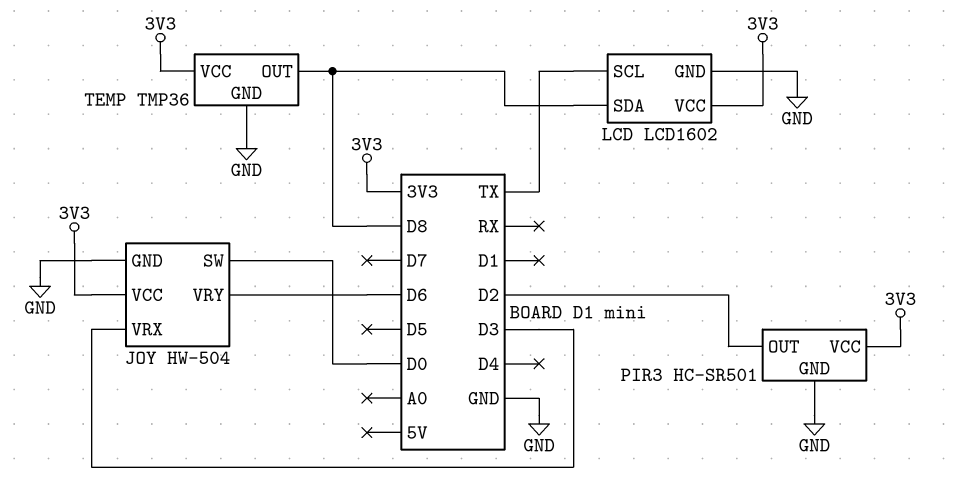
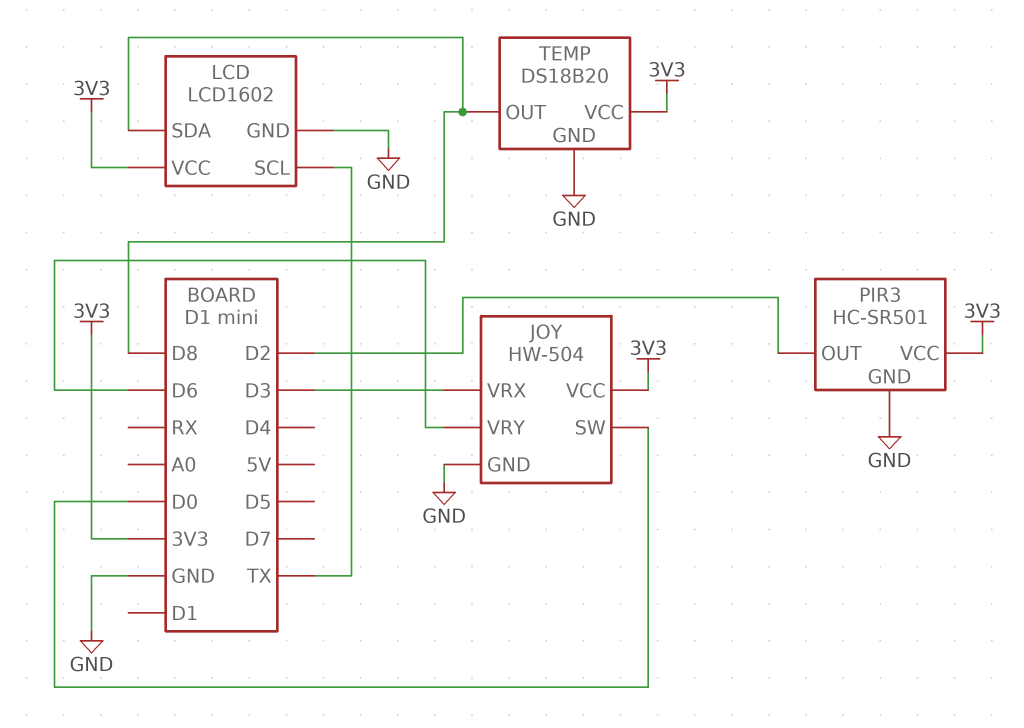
TEMP: TMP36 -> DS18B20

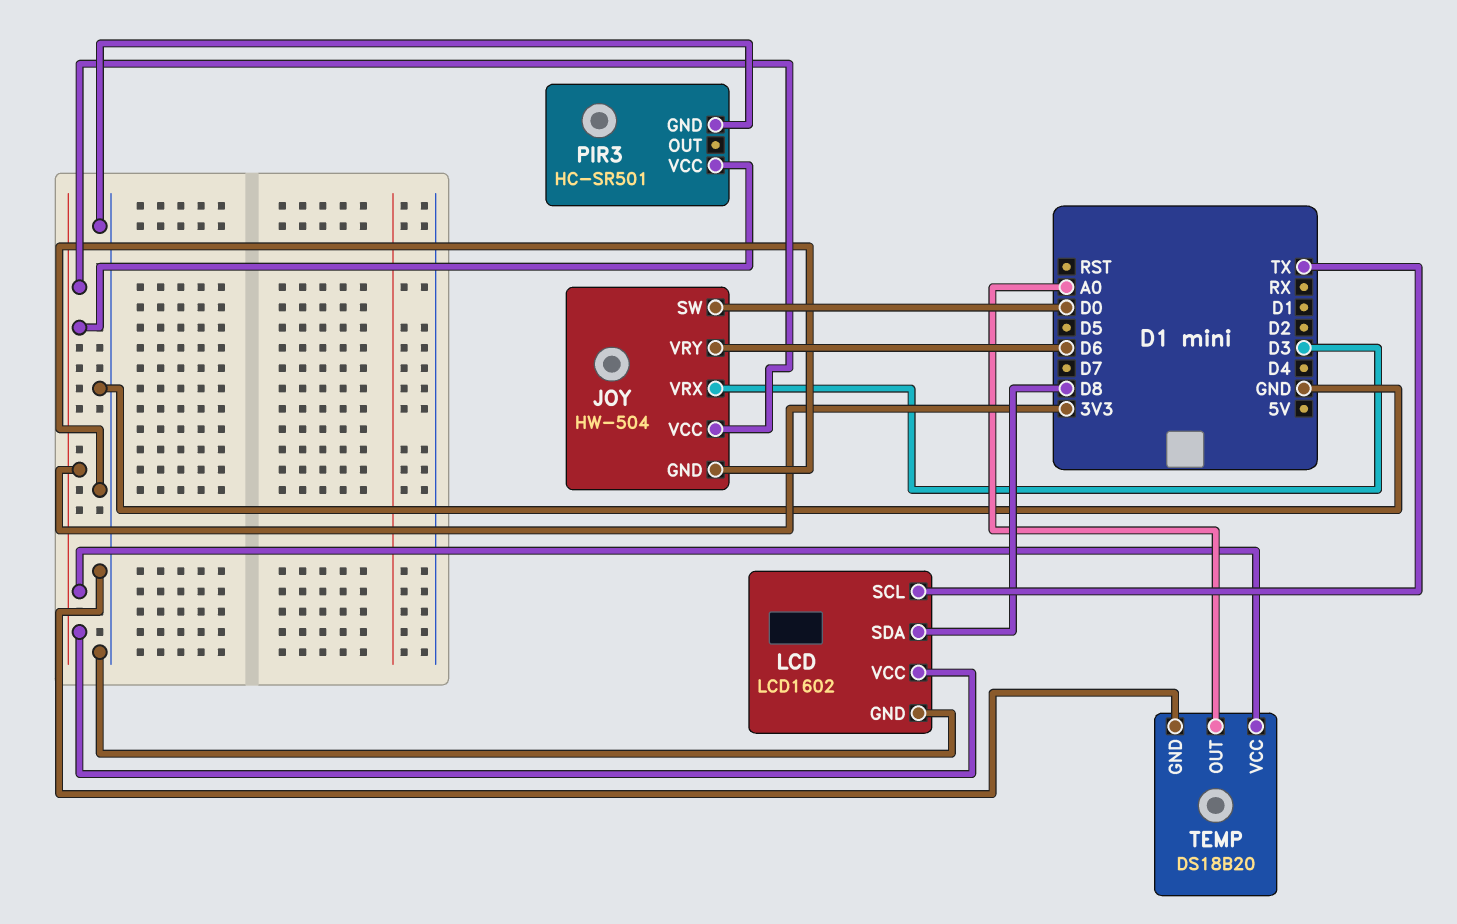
PIR3 pin OUT: D2 -> none
TEMP pin OUT: D8 -> A0

